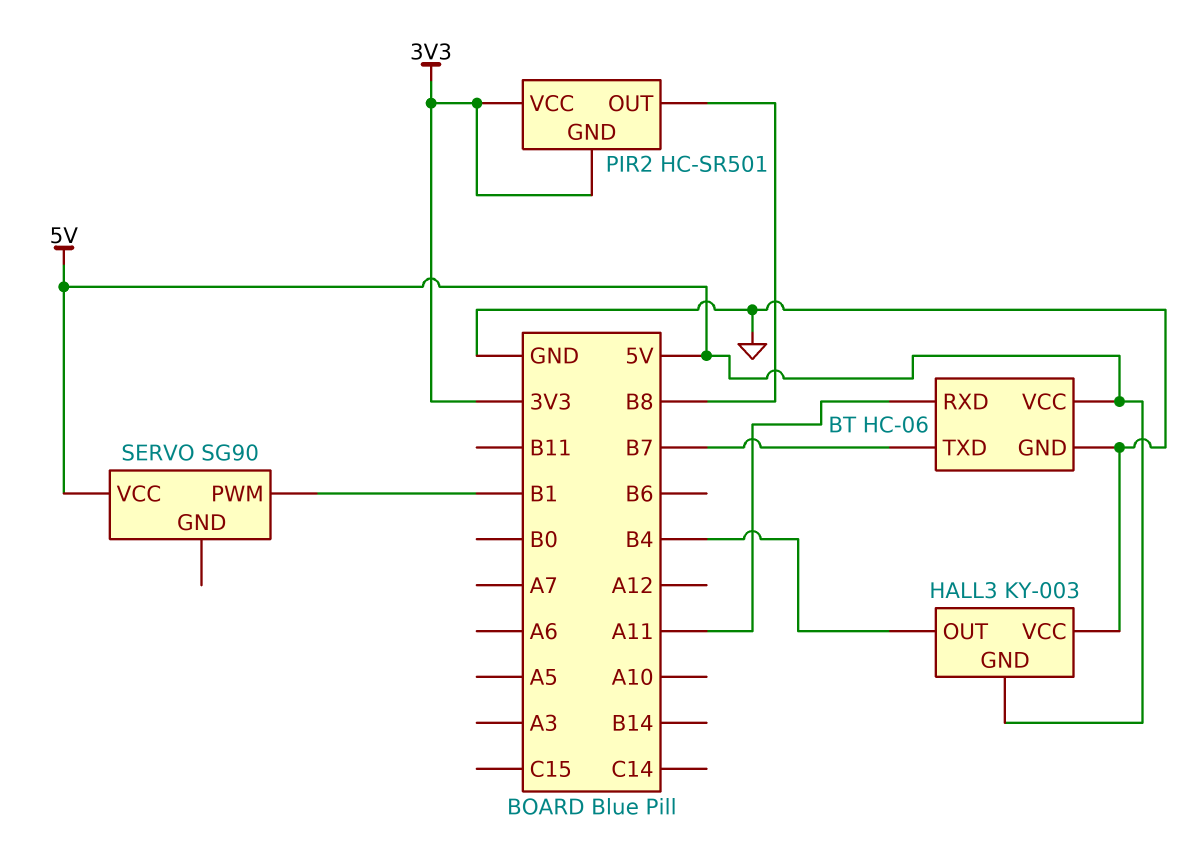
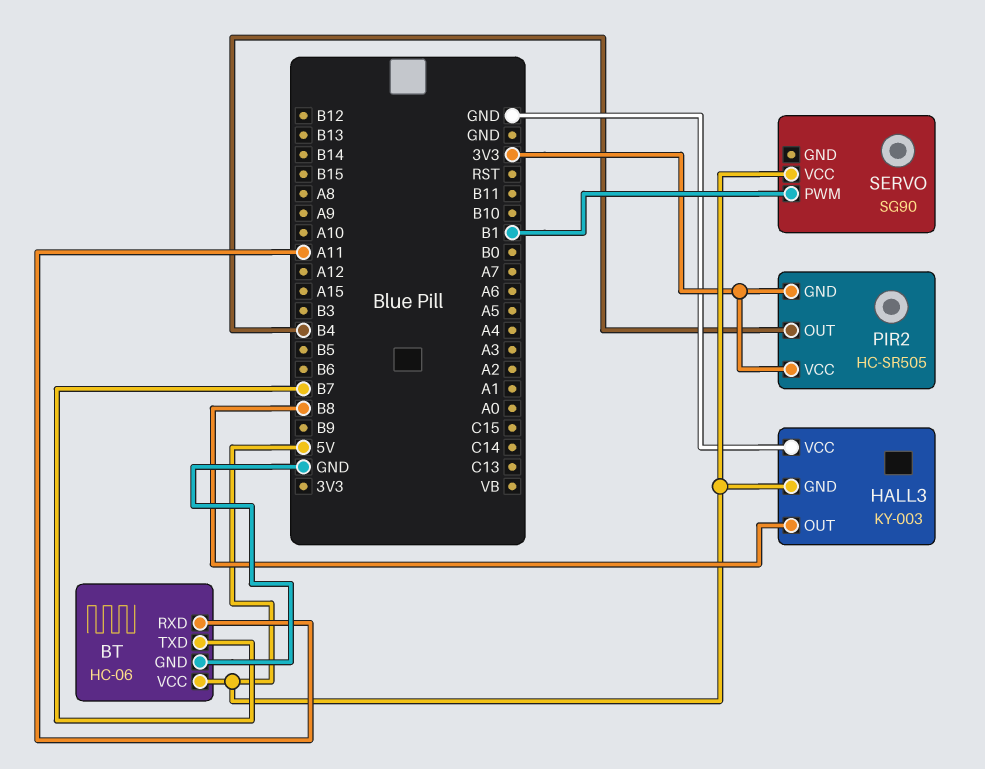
HALL3 pin OUT: B4 -> B8
PIR2: HC-SR501 -> HC-SR505
PIR2 pin OUT: B8 -> B4

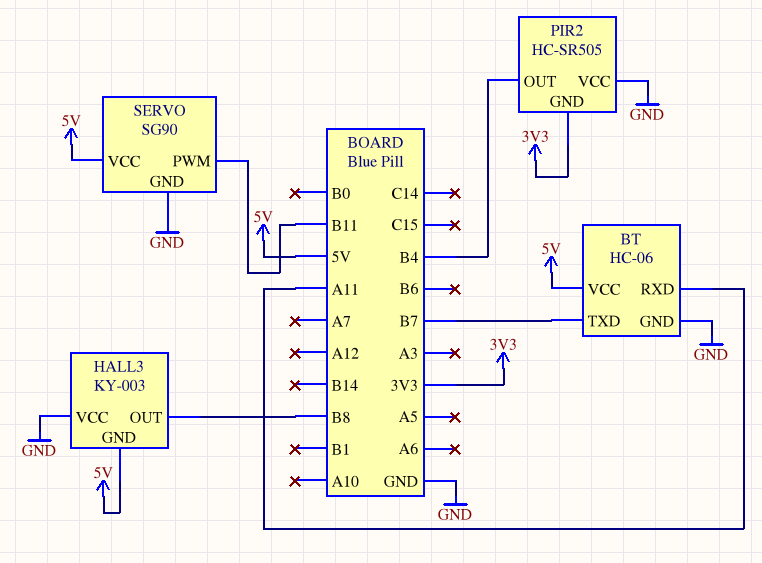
PIR2 pin VCC: 3V3 -> GND
SERVO pin GND: none -> GND
SERVO pin PWM: B1 -> B11

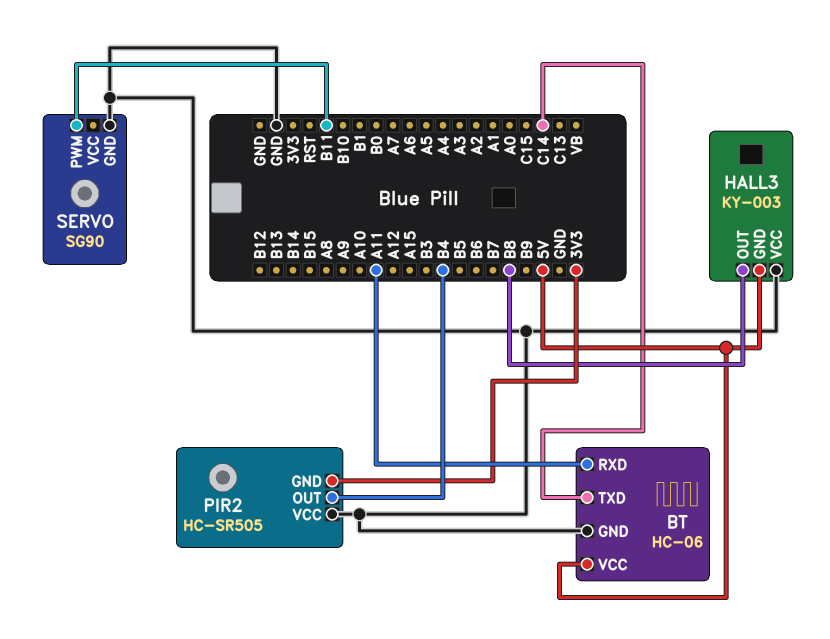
BT pin TXD: B7 -> C14
SERVO pin VCC: 5V -> none

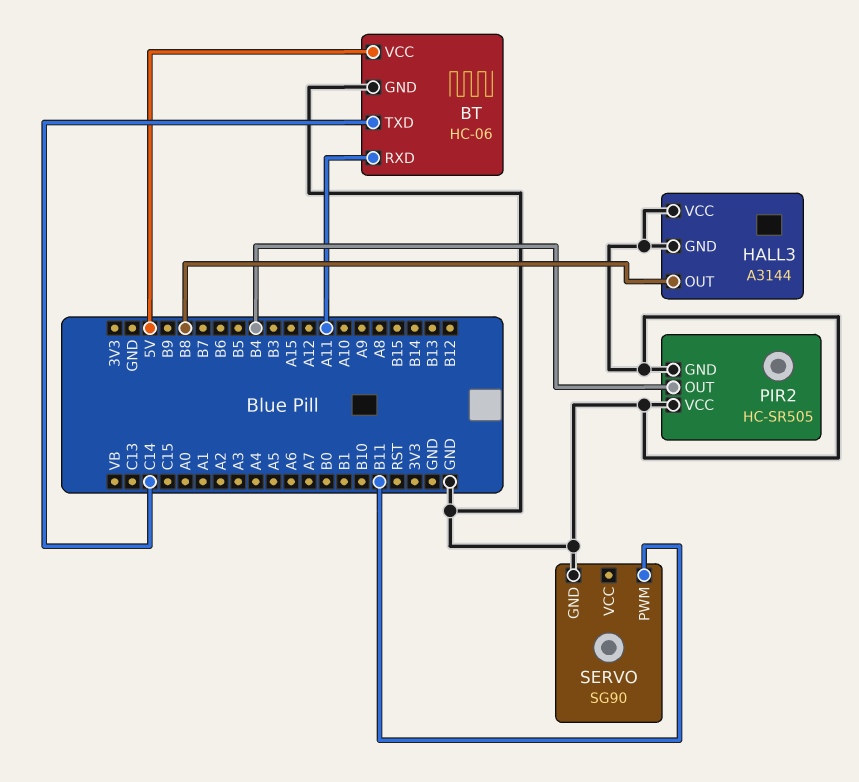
HALL3: KY-003 -> A3144
HALL3 pin GND: 5V -> GND
PIR2 pin GND: 3V3 -> GND

